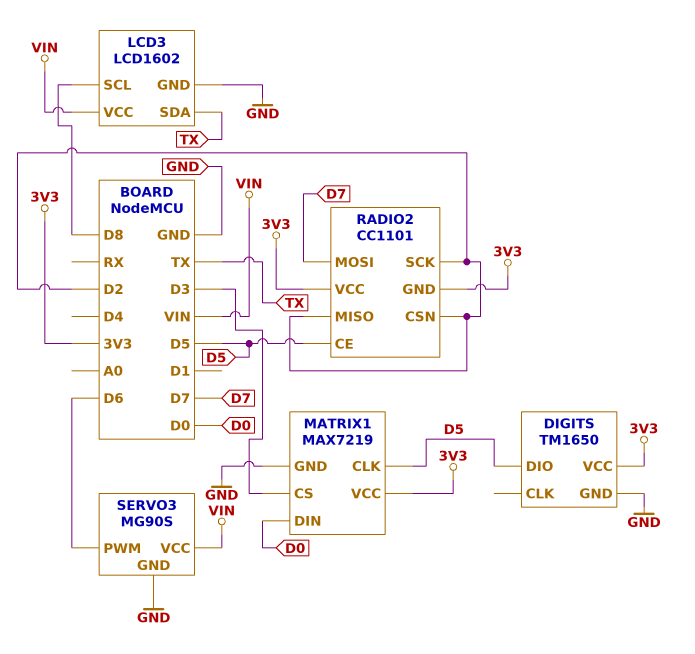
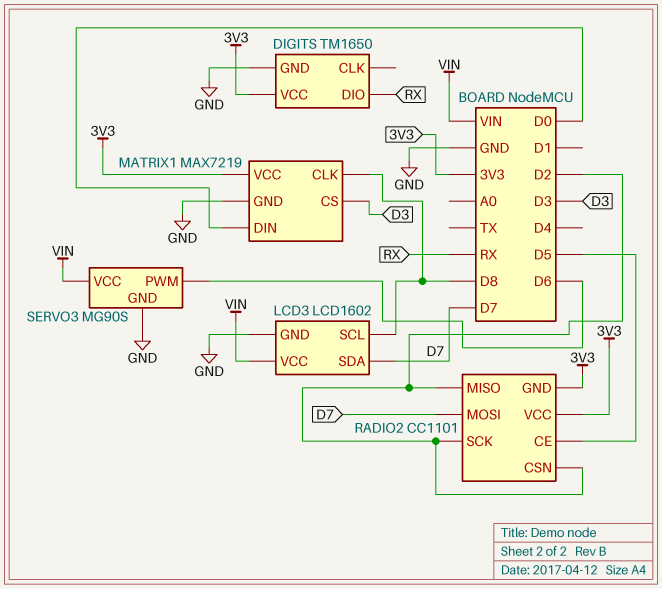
DIGITS pin DIO: D5 -> RX
LCD3 pin SDA: TX -> D7
MATRIX1 pin CLK: D5 -> D8

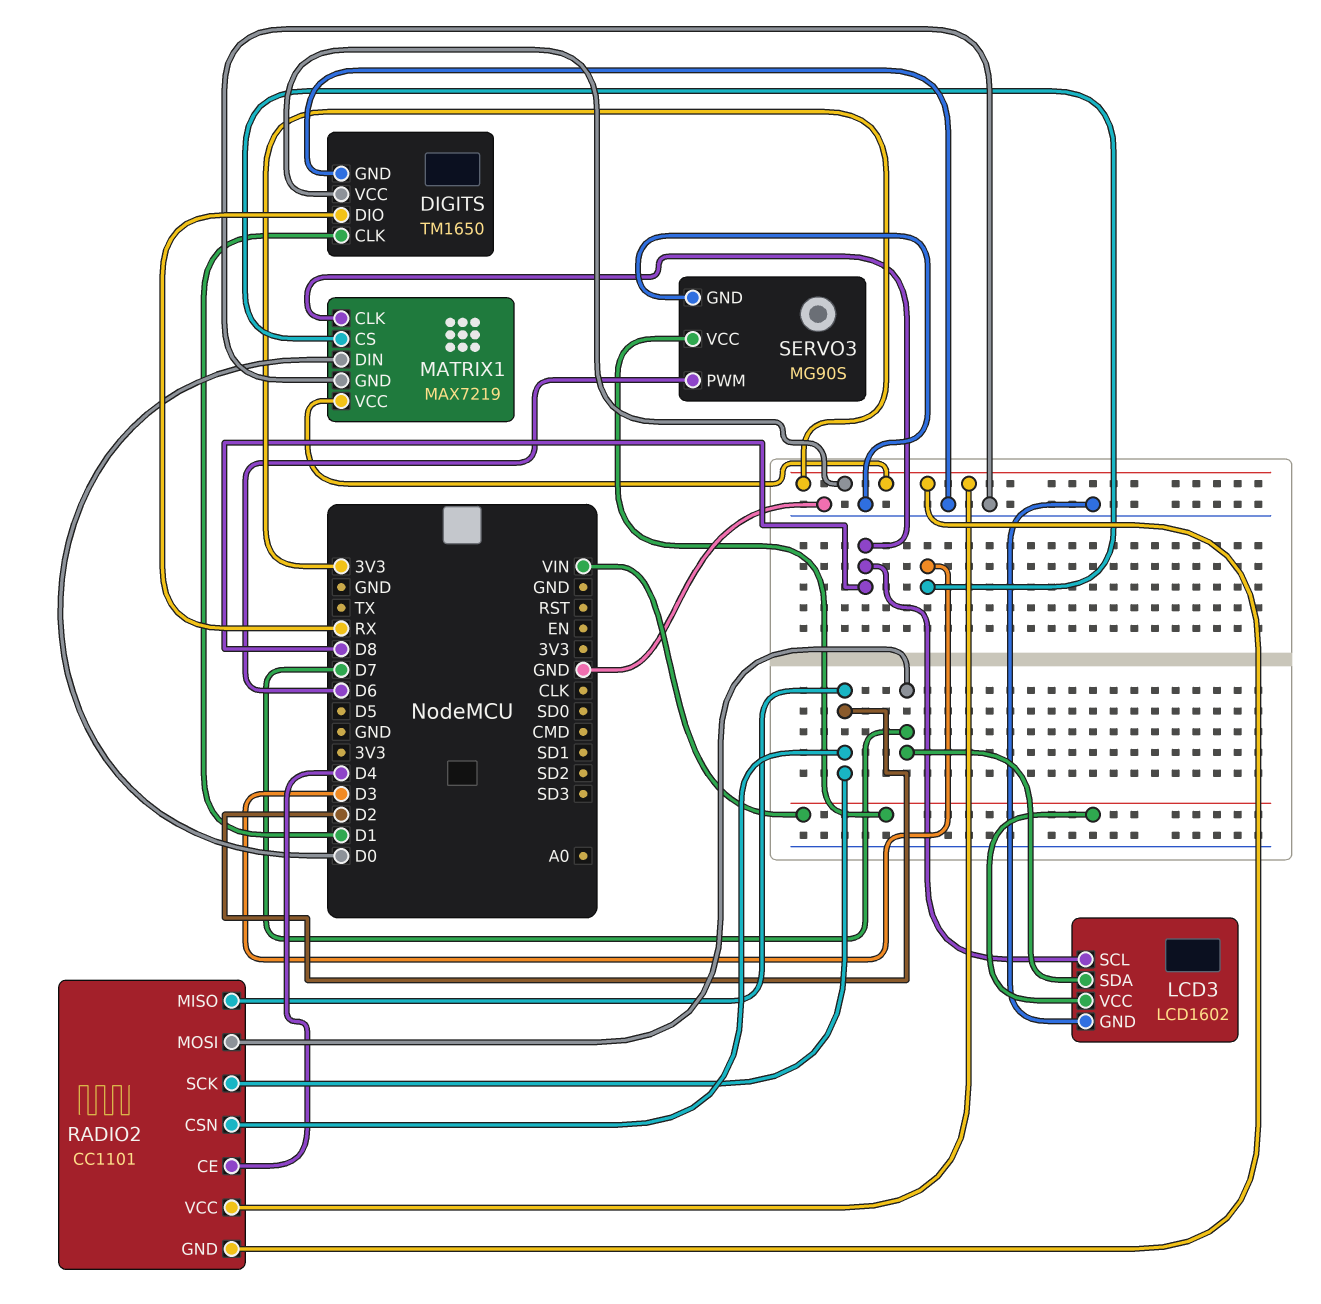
DIGITS pin CLK: none -> D1
RADIO2 pin CE: D5 -> D4

